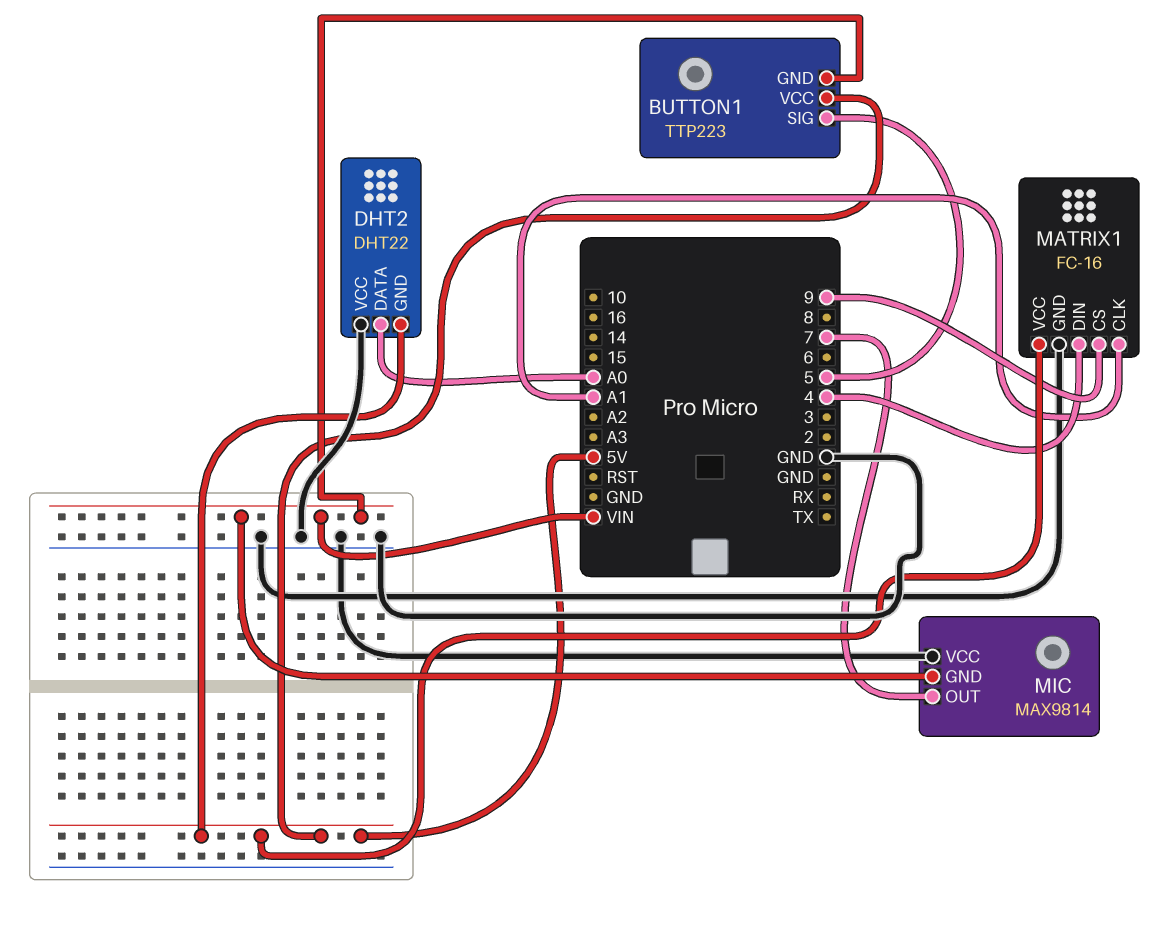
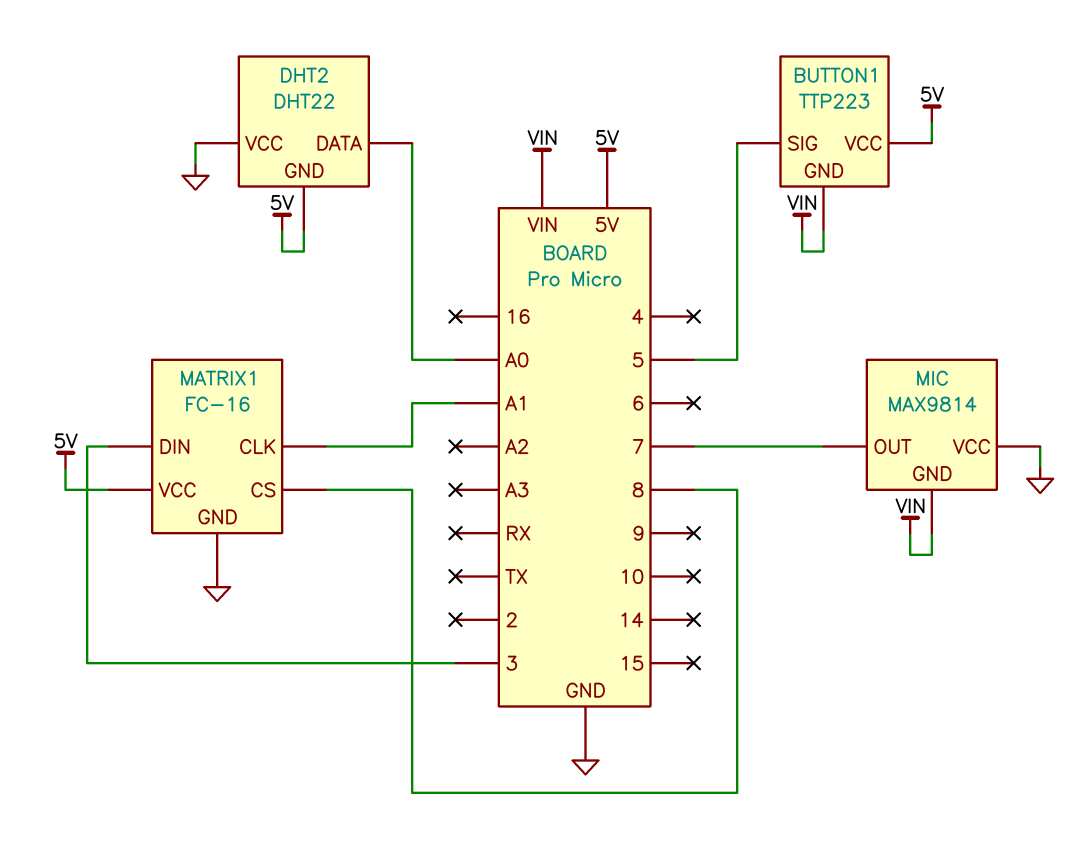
MATRIX1 pin CS: 9 -> 8
MATRIX1 pin DIN: 4 -> 3

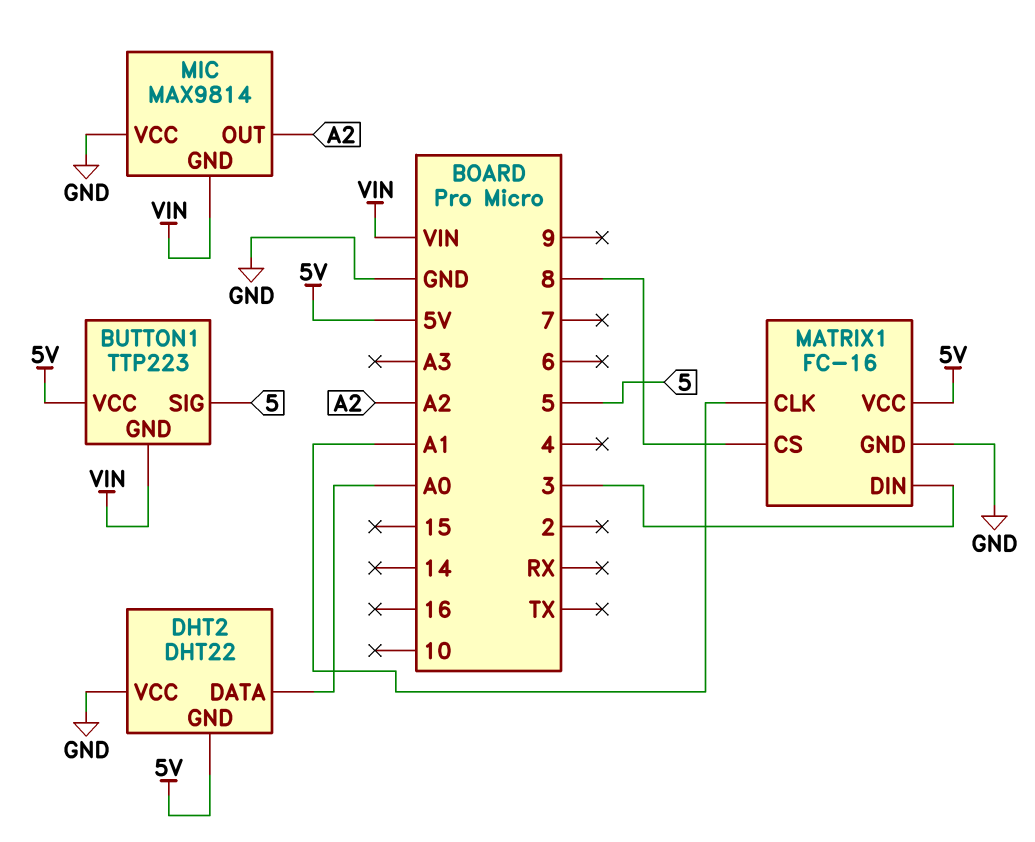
MIC pin OUT: 7 -> A2

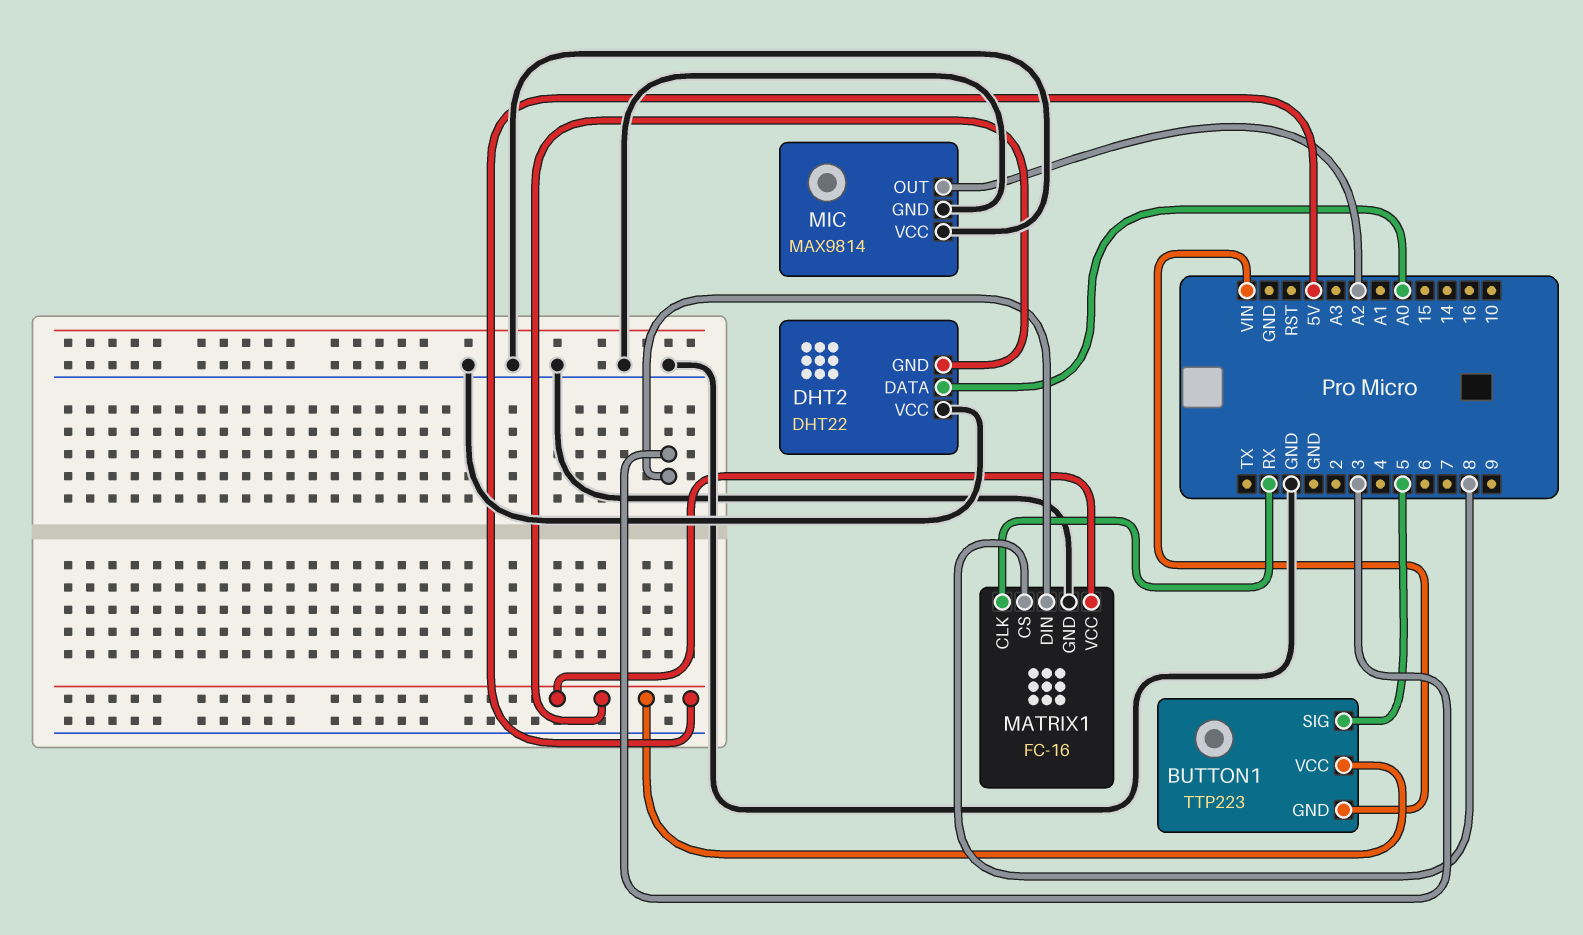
MATRIX1 pin CLK: A1 -> RX
MIC pin GND: VIN -> GND

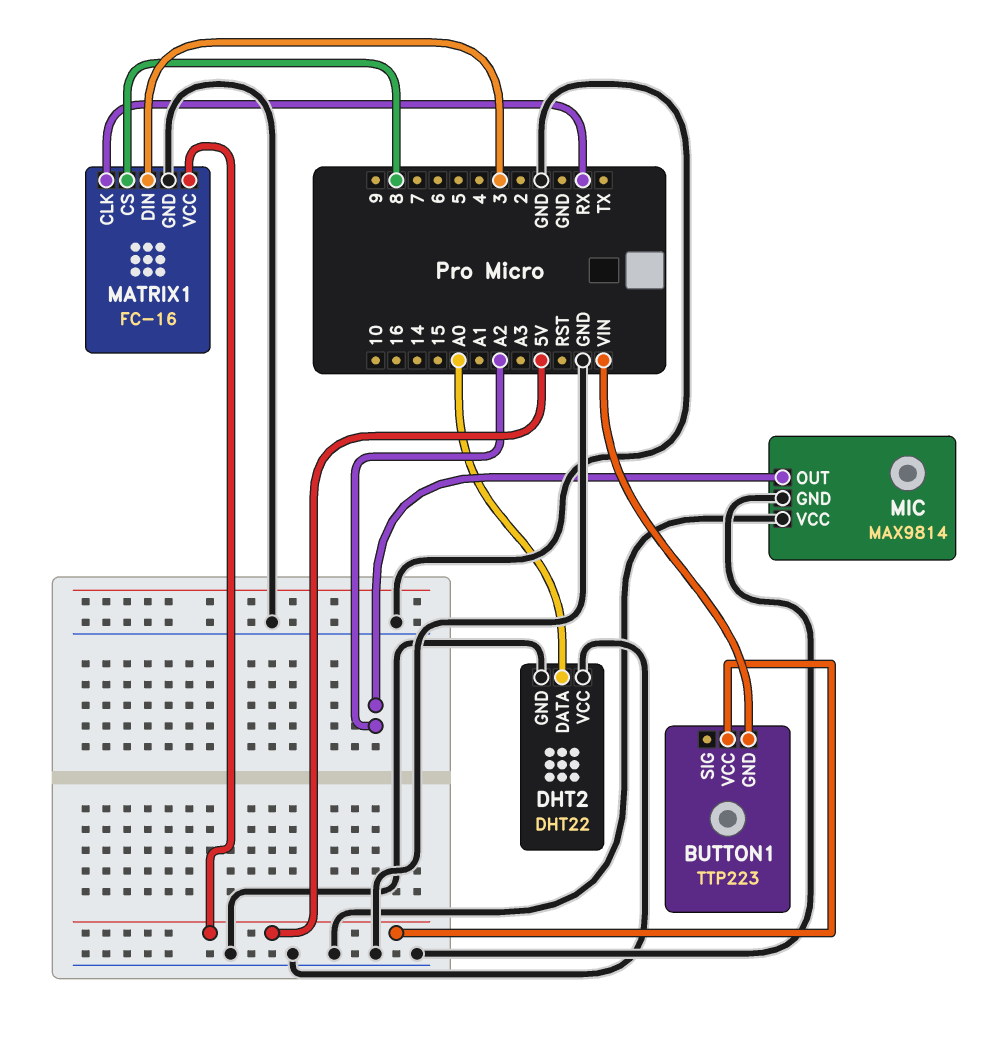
BUTTON1 pin SIG: 5 -> none
DHT2 pin GND: 5V -> GND

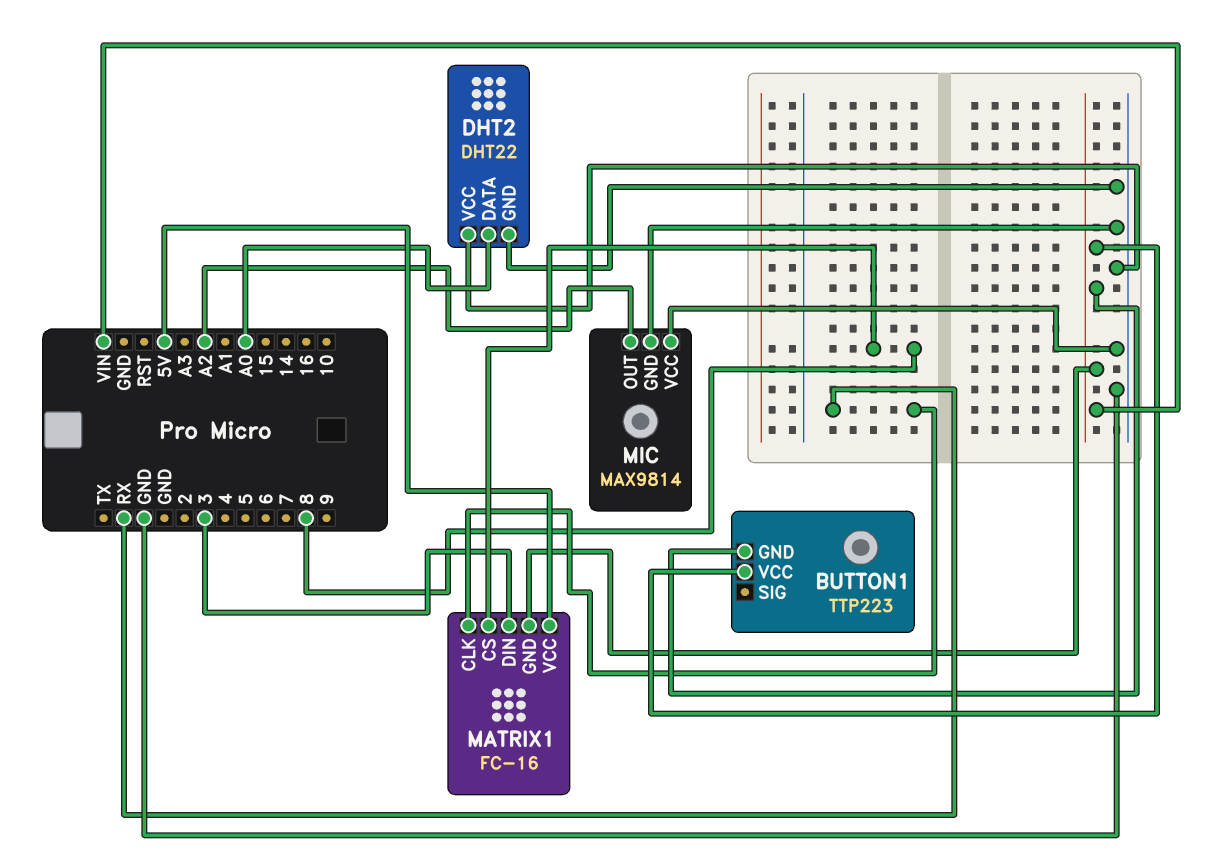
BUTTON1 pin VCC: 5V -> VIN
MATRIX1 pin GND: GND -> VIN

